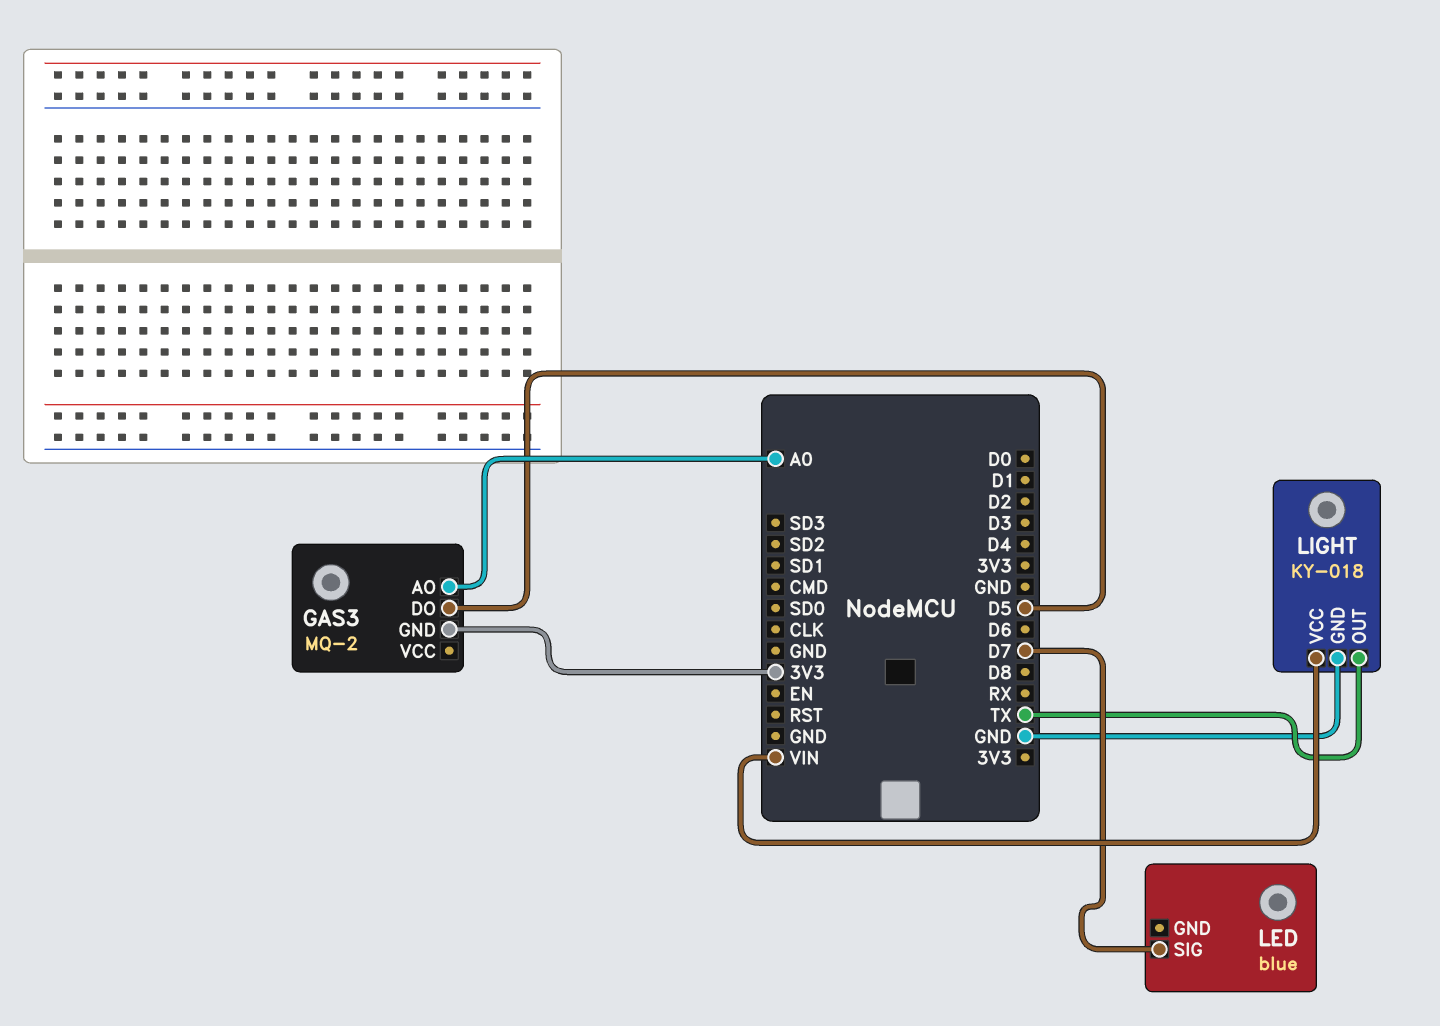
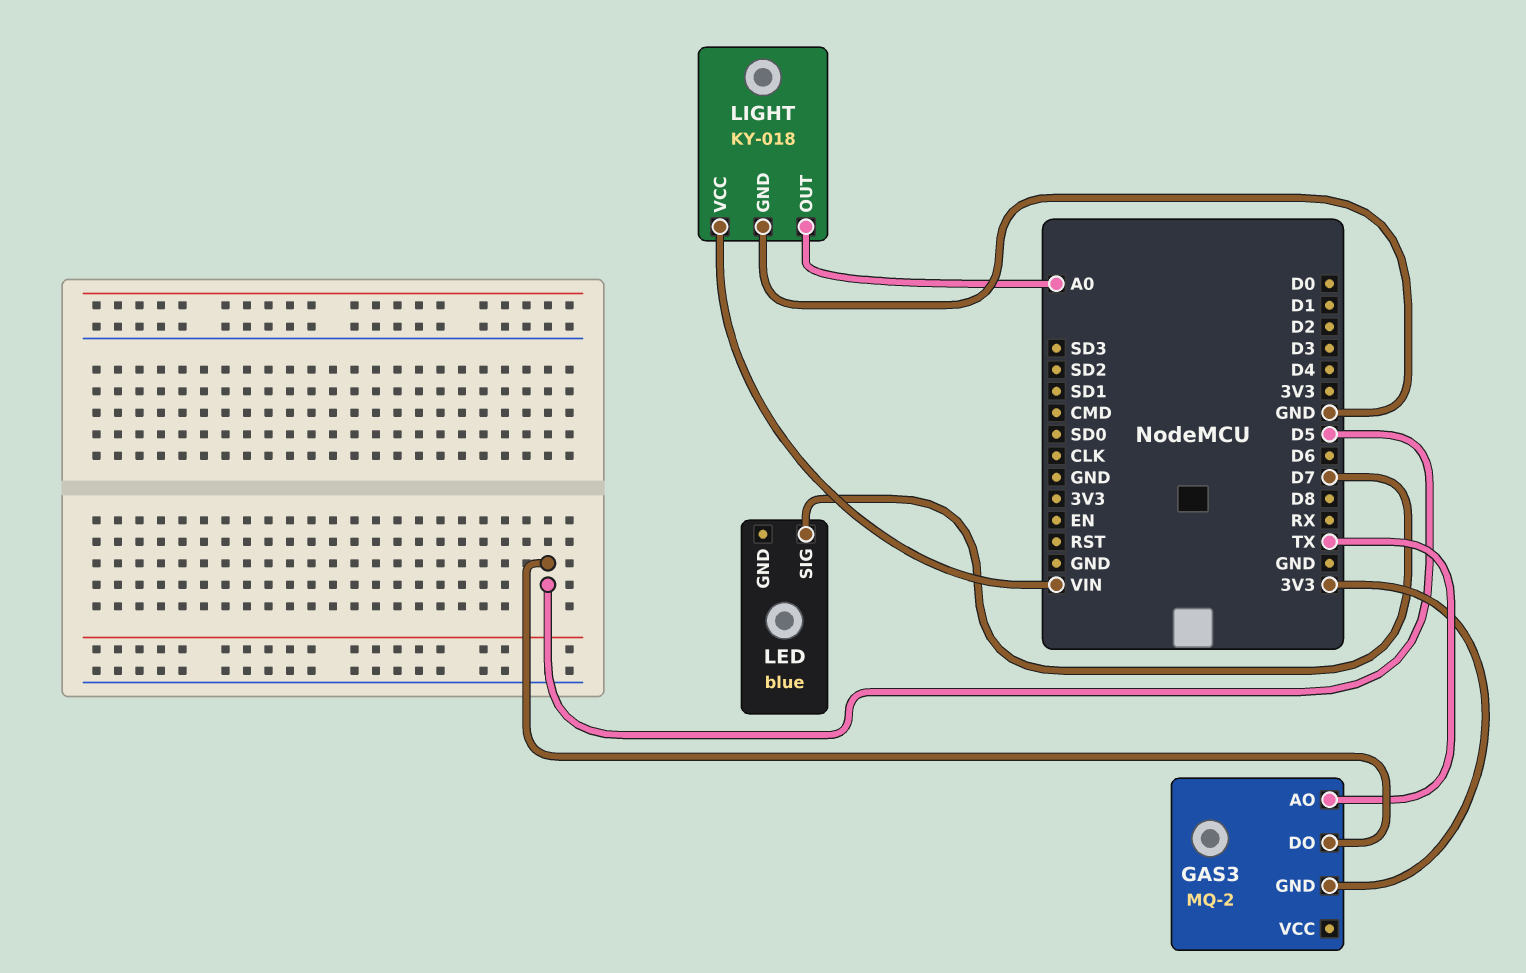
GAS3 pin AO: A0 -> TX
LIGHT pin OUT: TX -> A0

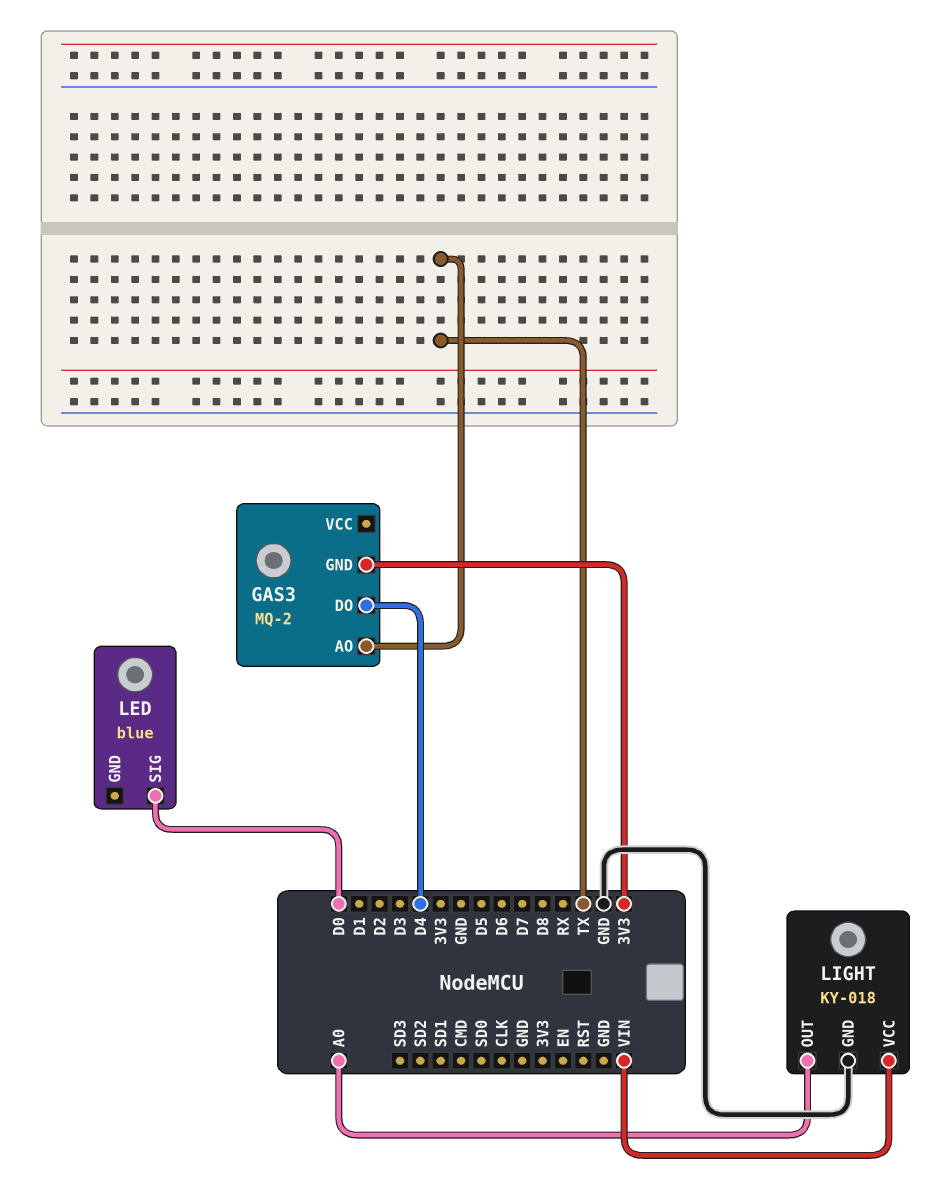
GAS3 pin DO: D5 -> D4
LED pin SIG: D7 -> D0

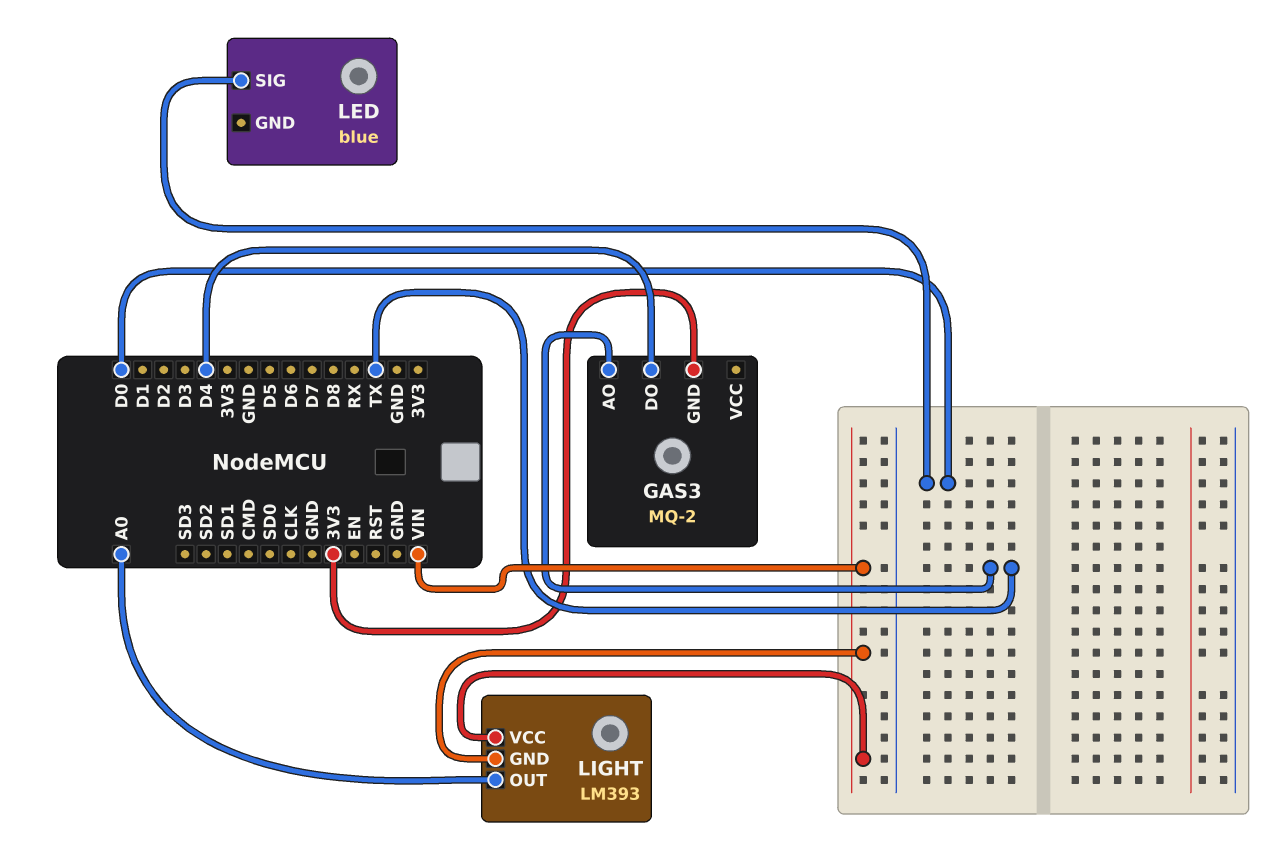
LIGHT: KY-018 -> LM393
LIGHT pin GND: GND -> VIN

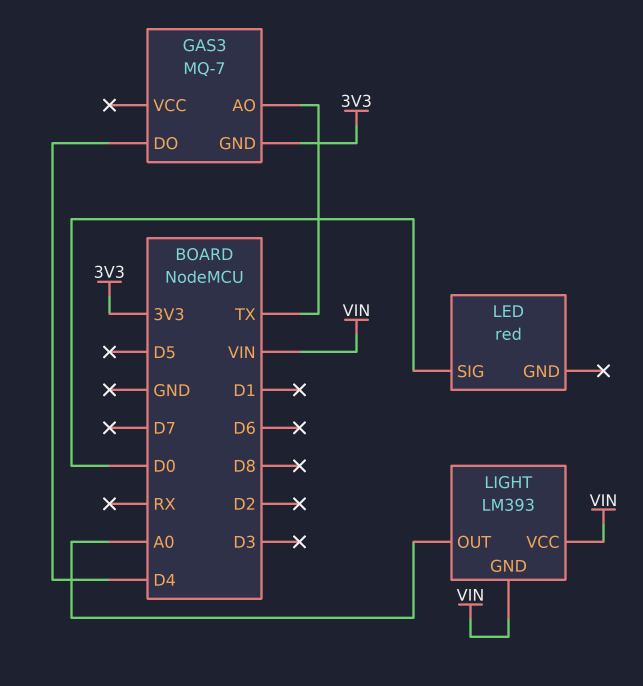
GAS3: MQ-2 -> MQ-7
LED: blue -> red

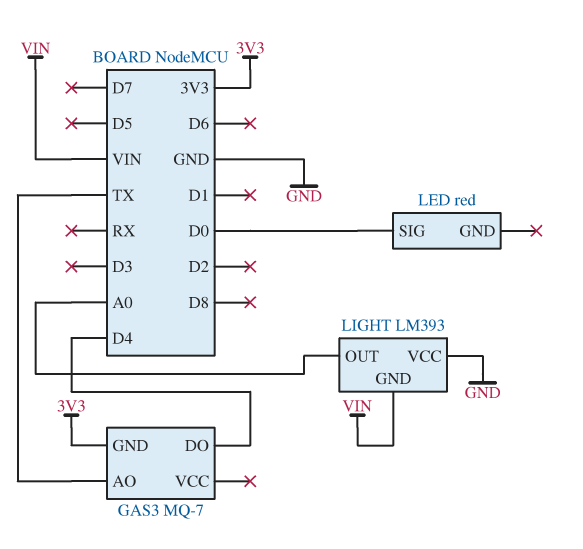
LIGHT pin VCC: VIN -> GND

